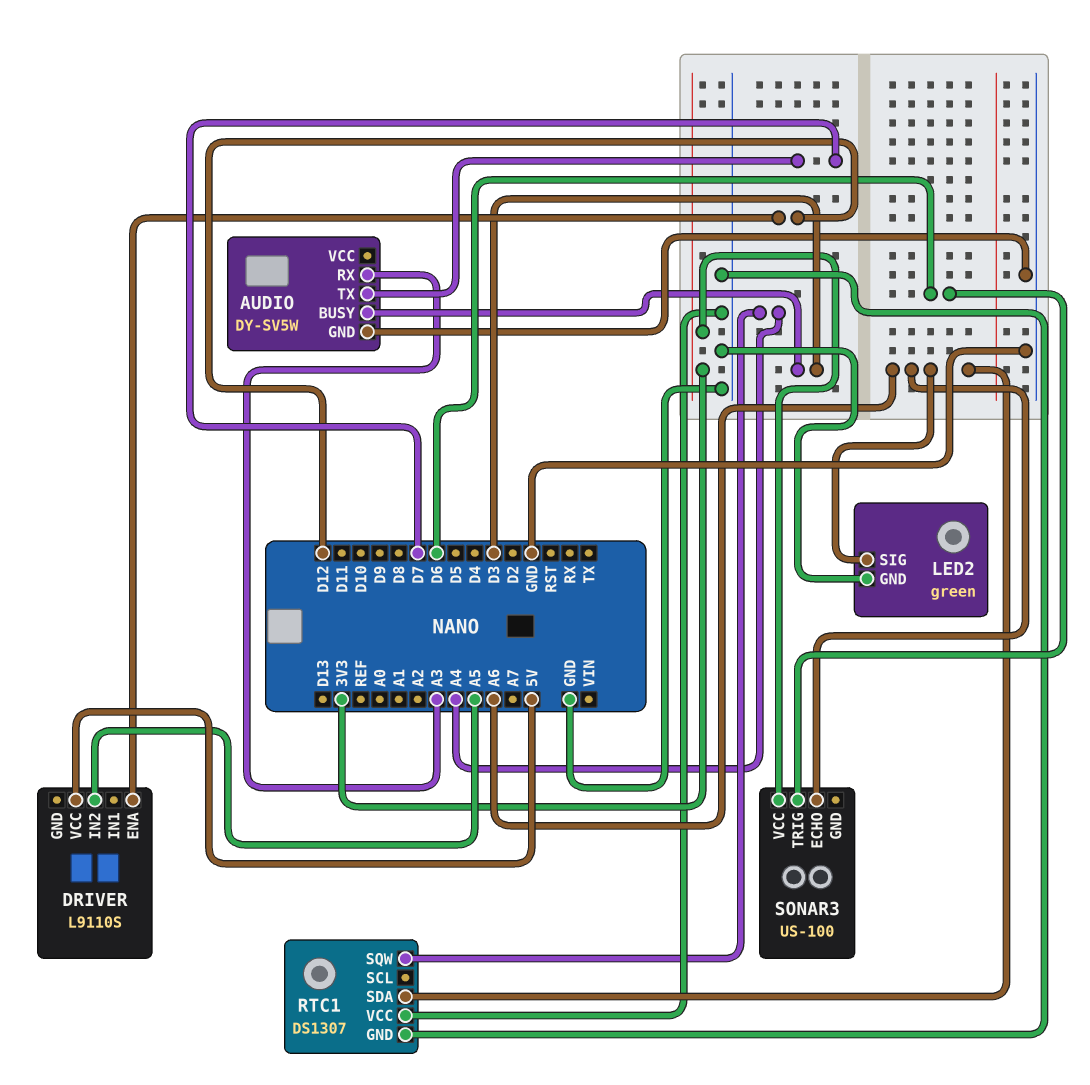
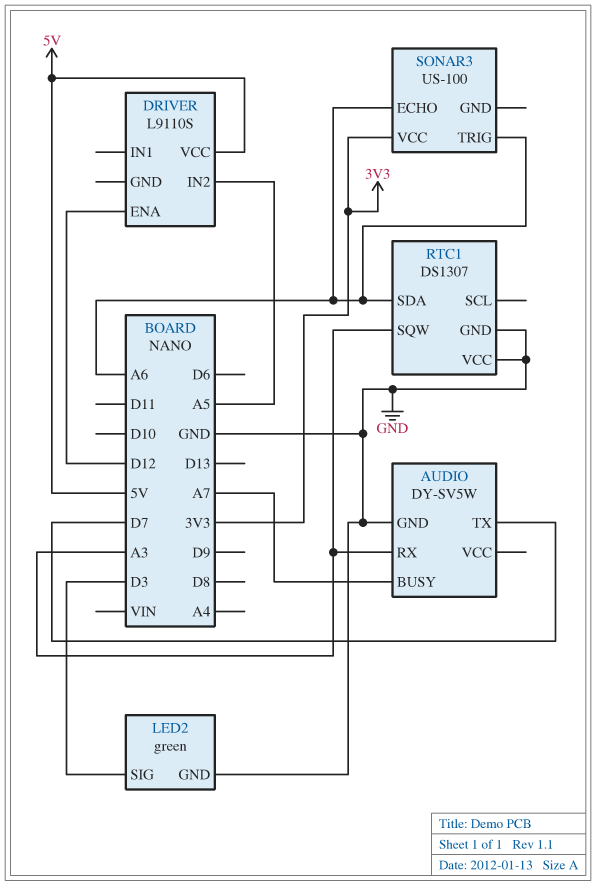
AUDIO pin BUSY: D3 -> A7
LED2 pin SIG: A6 -> D3
RTC1 pin SQW: A4 -> A3
SONAR3 pin TRIG: D6 -> A6

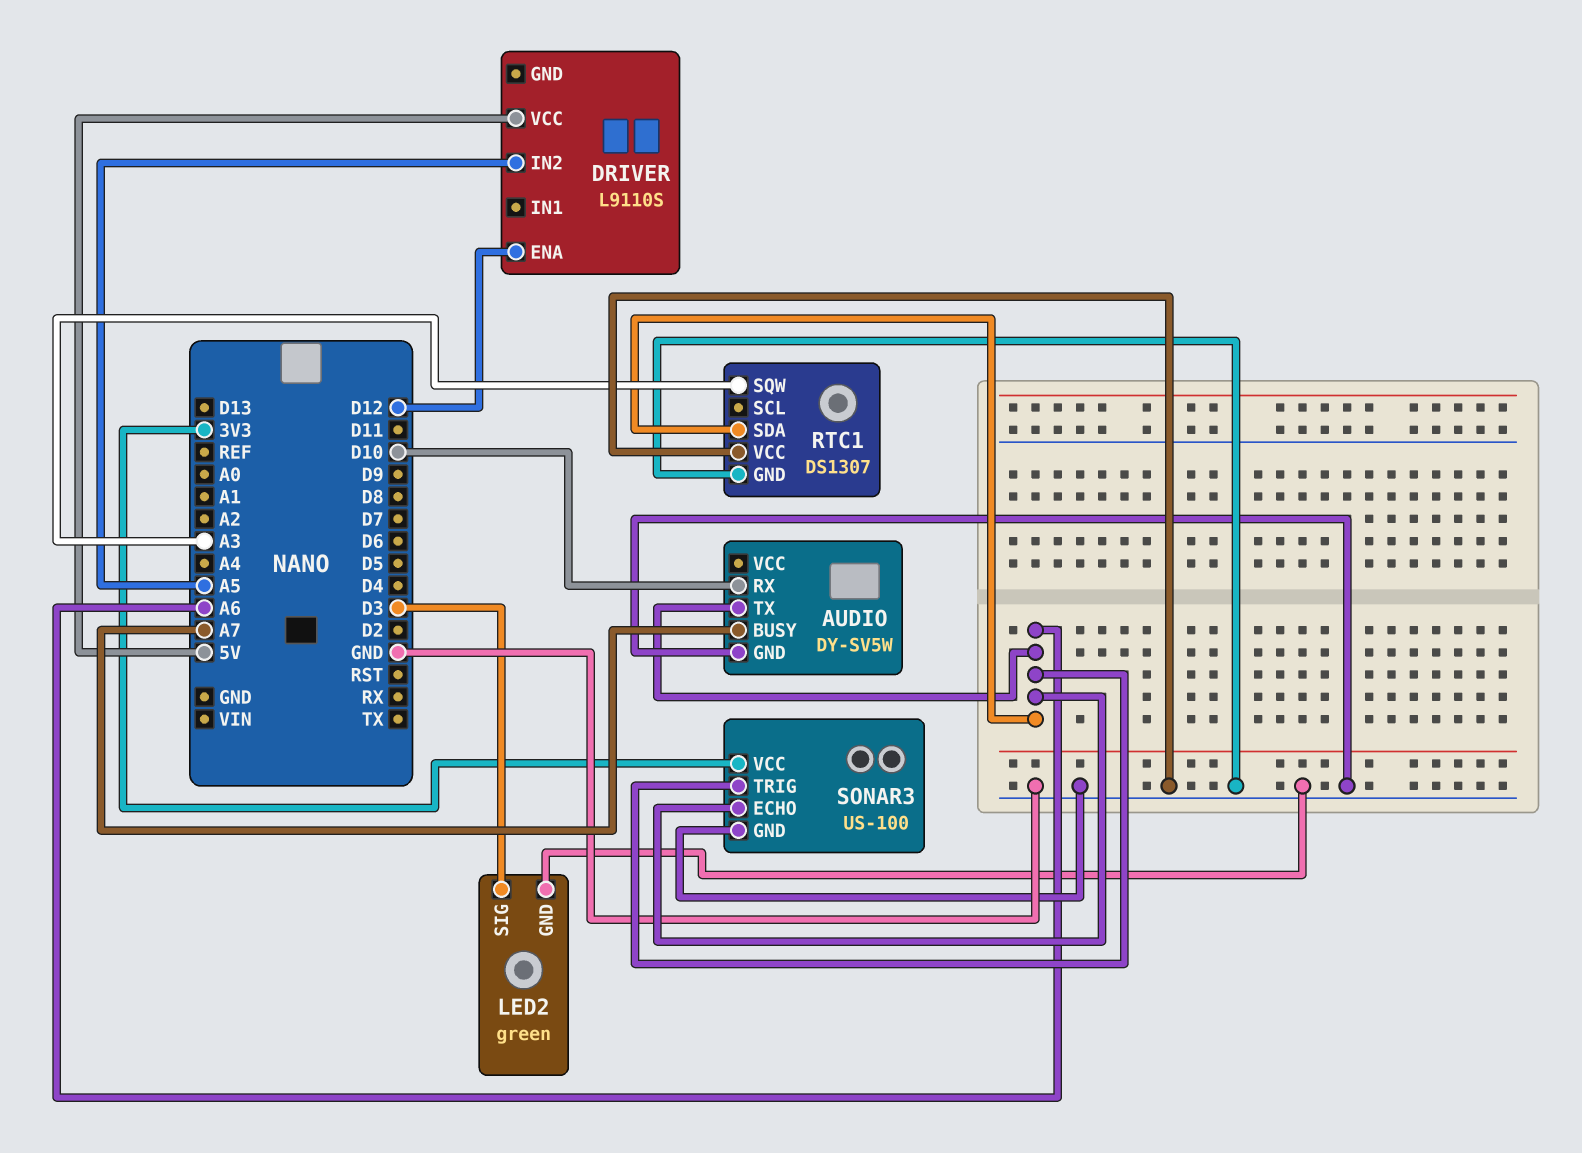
AUDIO pin RX: A3 -> D10
AUDIO pin TX: D7 -> A6
SONAR3 pin GND: none -> GND

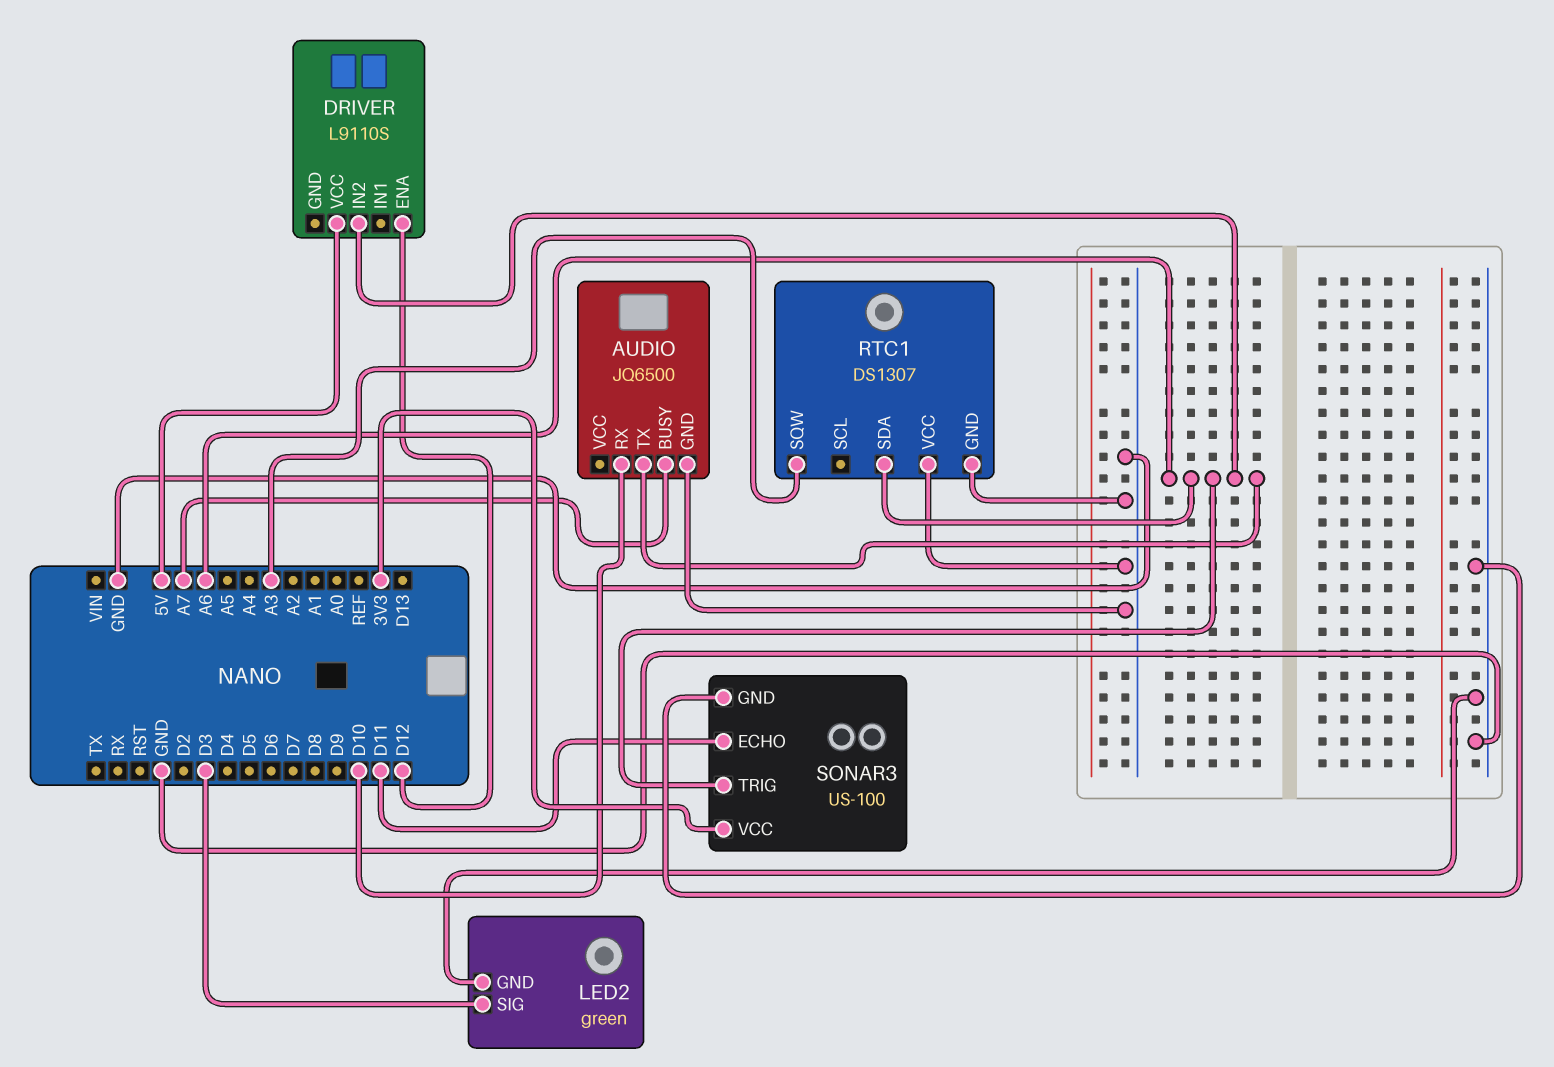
AUDIO: DY-SV5W -> JQ6500
DRIVER pin IN2: A5 -> A6
SONAR3 pin ECHO: A6 -> D11

